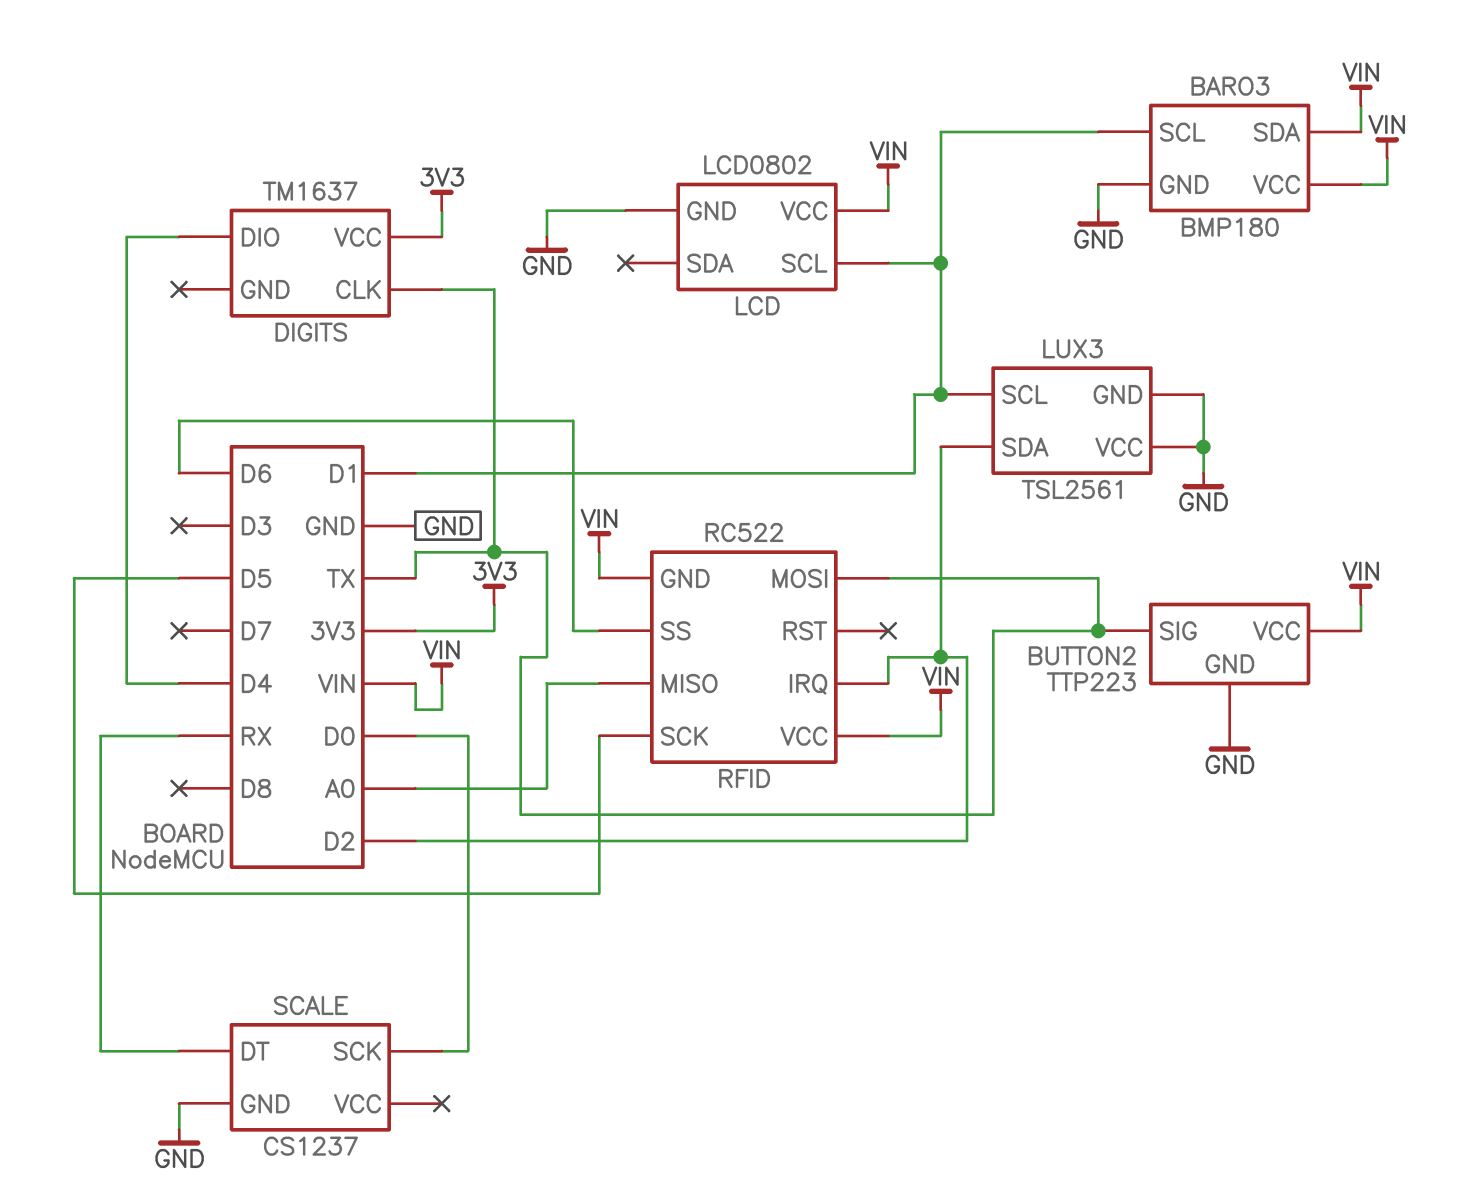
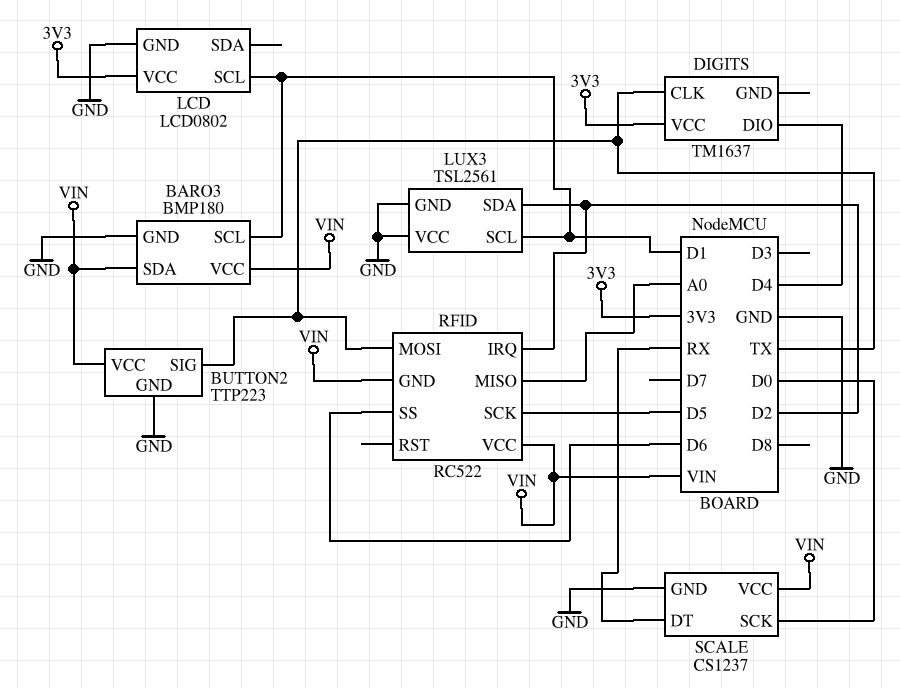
LCD pin VCC: VIN -> 3V3
SCALE pin VCC: none -> VIN

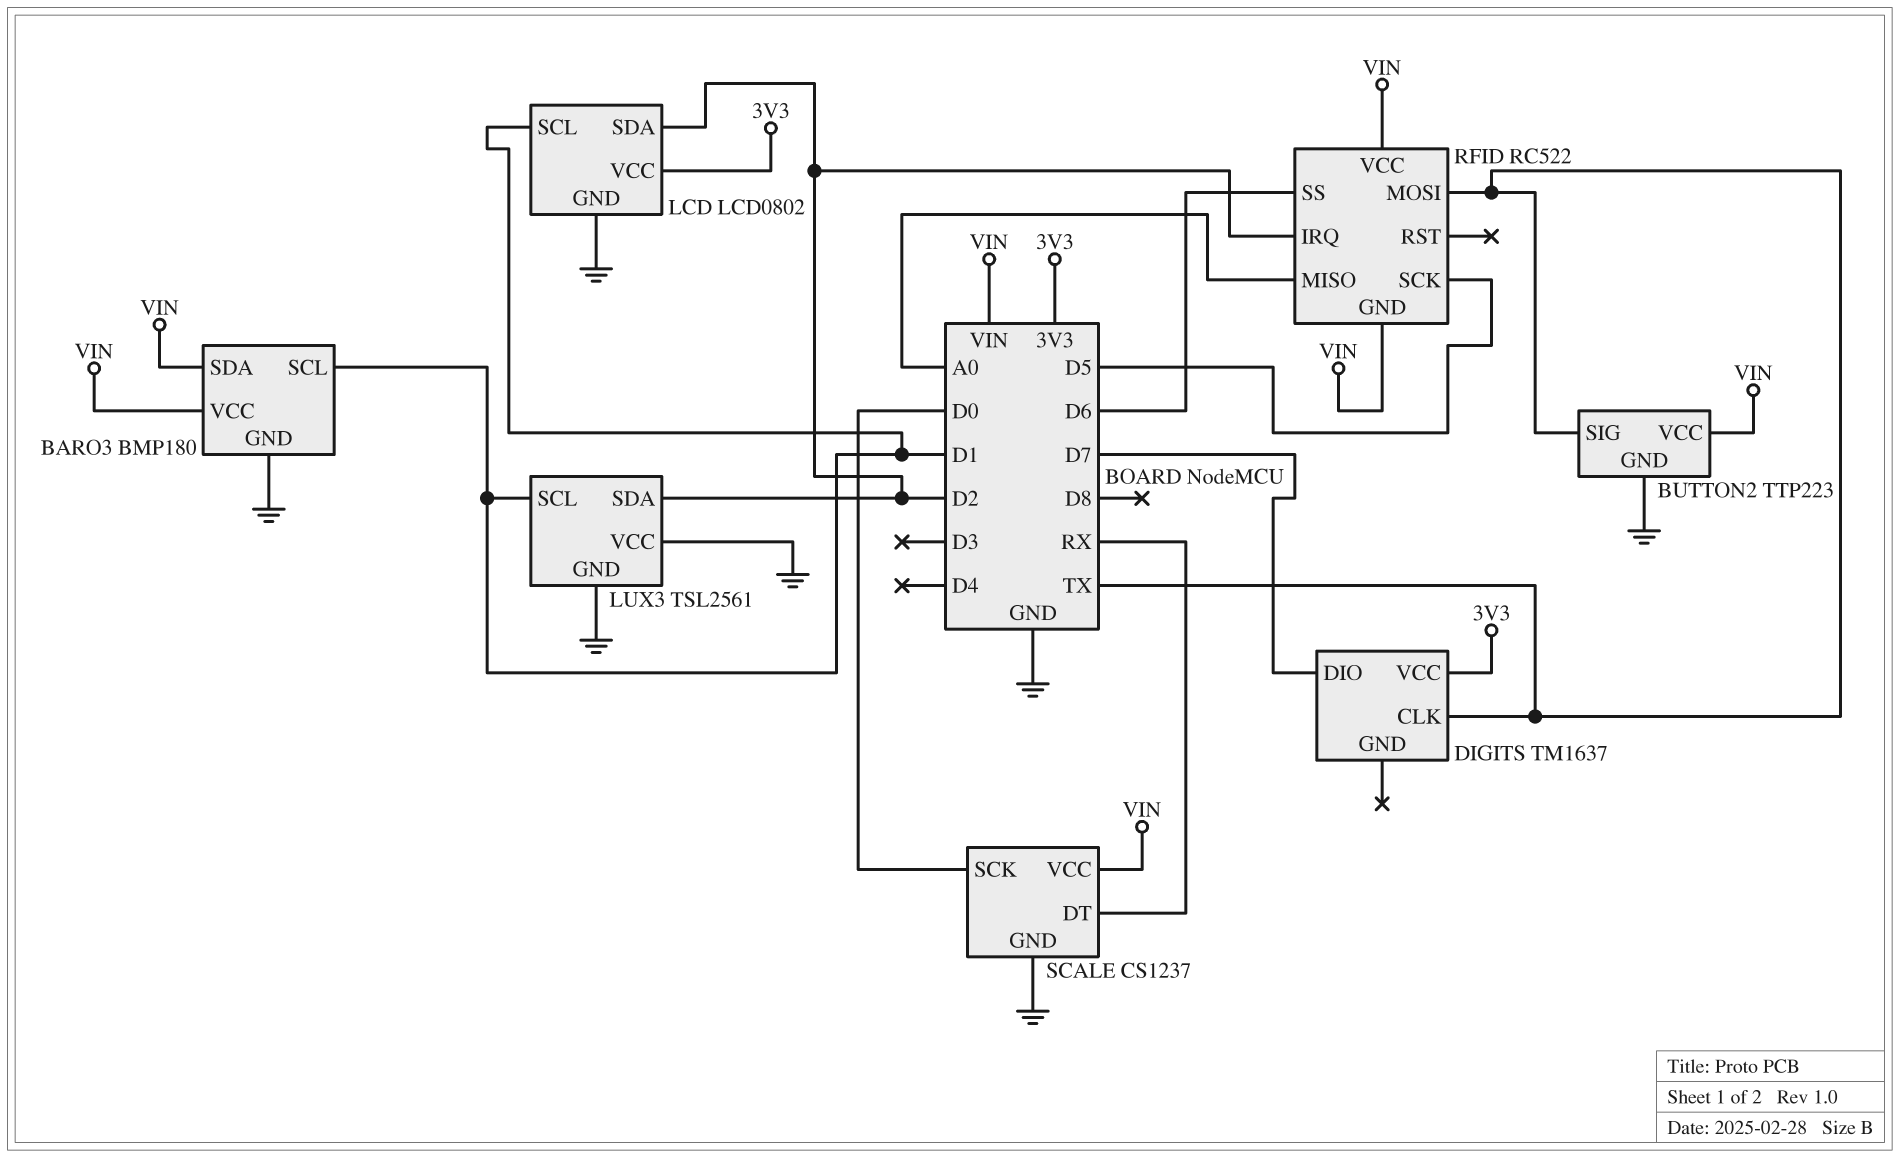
DIGITS pin DIO: D4 -> D7
LCD pin SDA: none -> D2

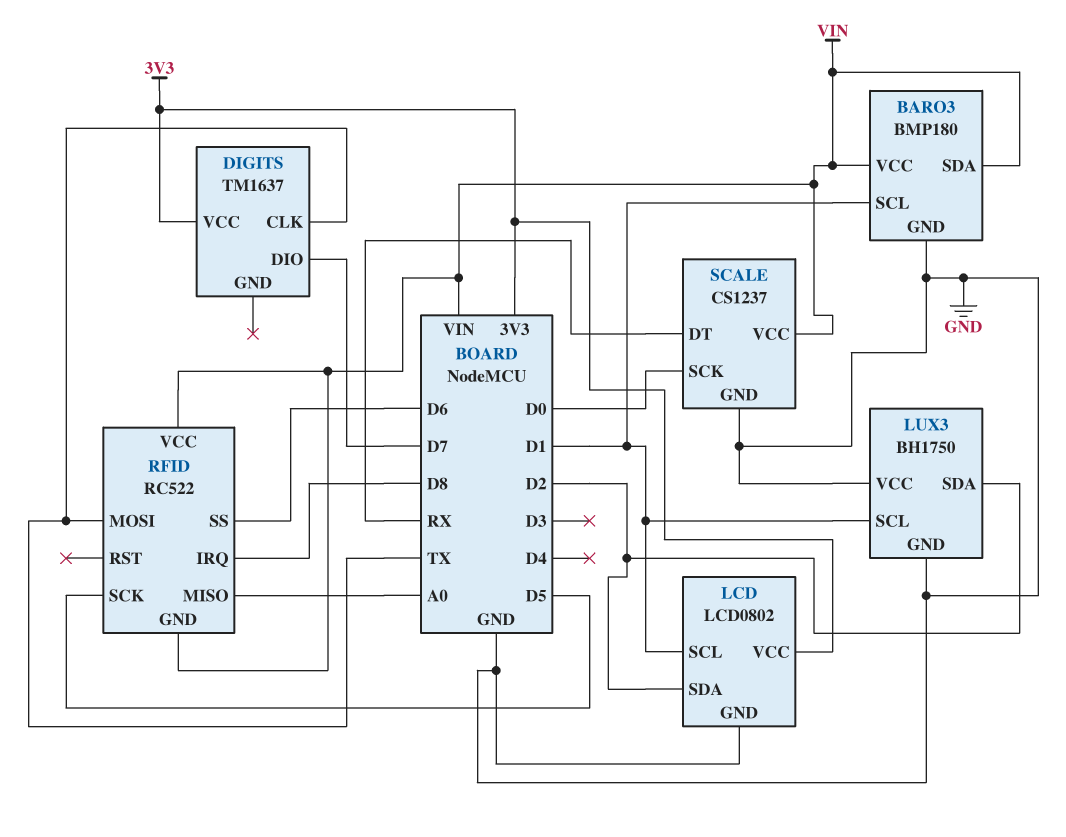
BUTTON2: TTP223 -> none
BUTTON2 pin GND: GND -> none
BUTTON2 pin SIG: TX -> none
BUTTON2 pin VCC: VIN -> none
LUX3: TSL2561 -> BH1750
RFID pin IRQ: D2 -> D8

